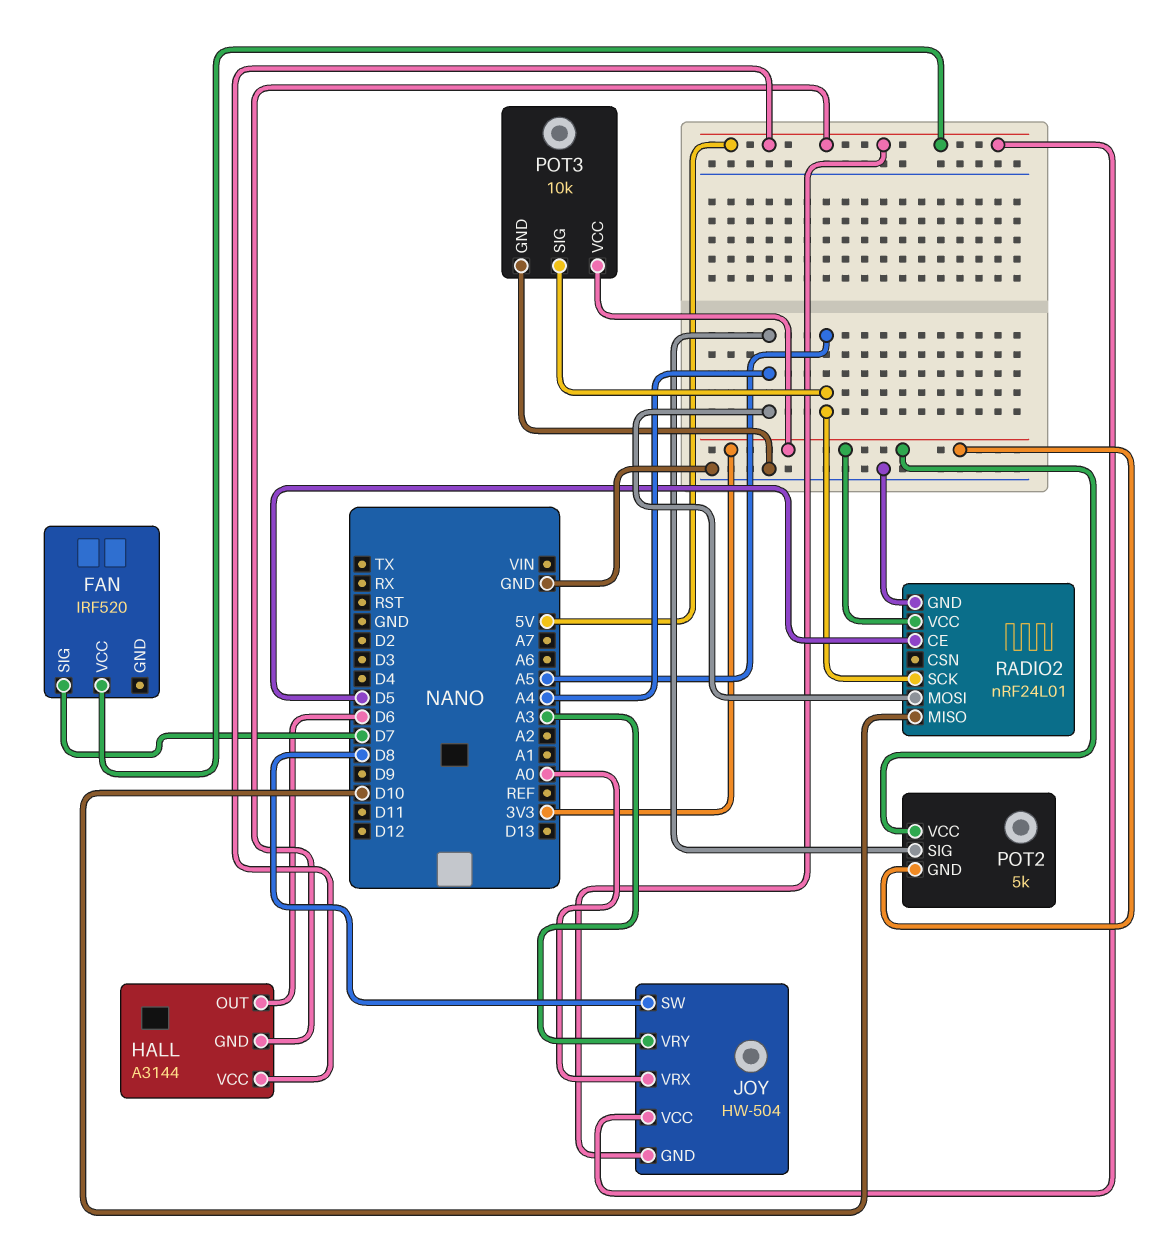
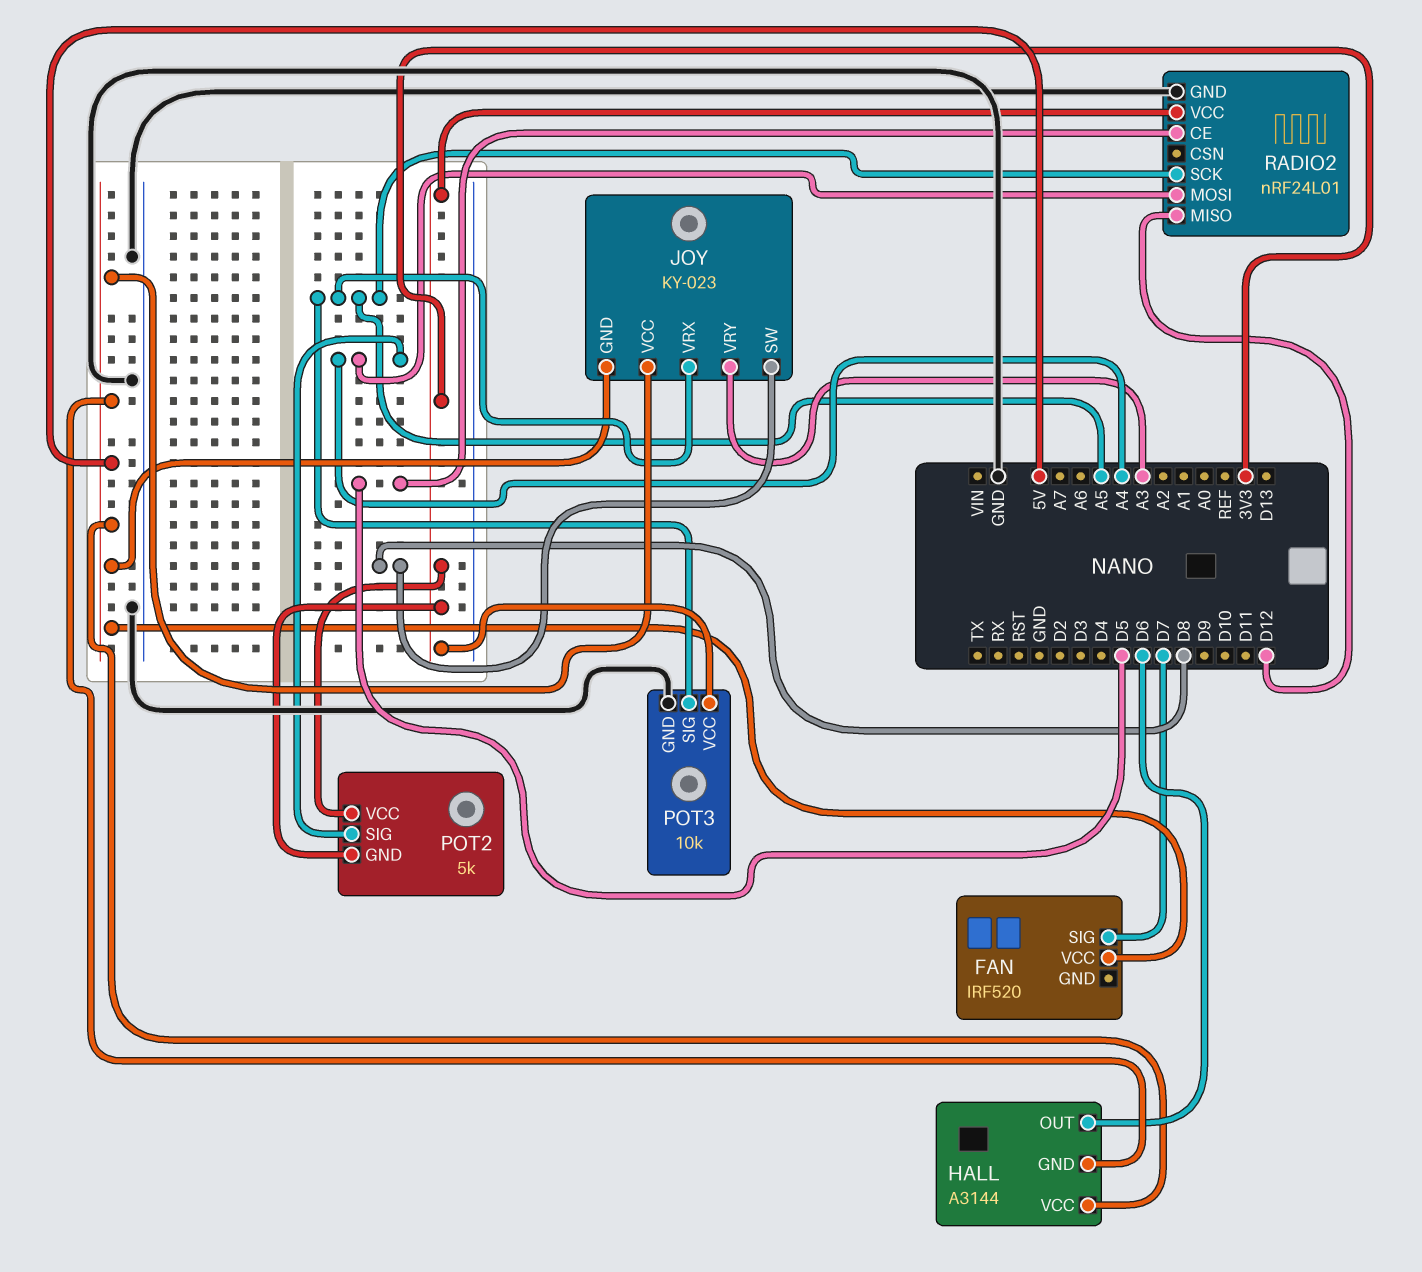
JOY: HW-504 -> KY-023
JOY pin VRX: A0 -> A5
RADIO2 pin MISO: D10 -> D12

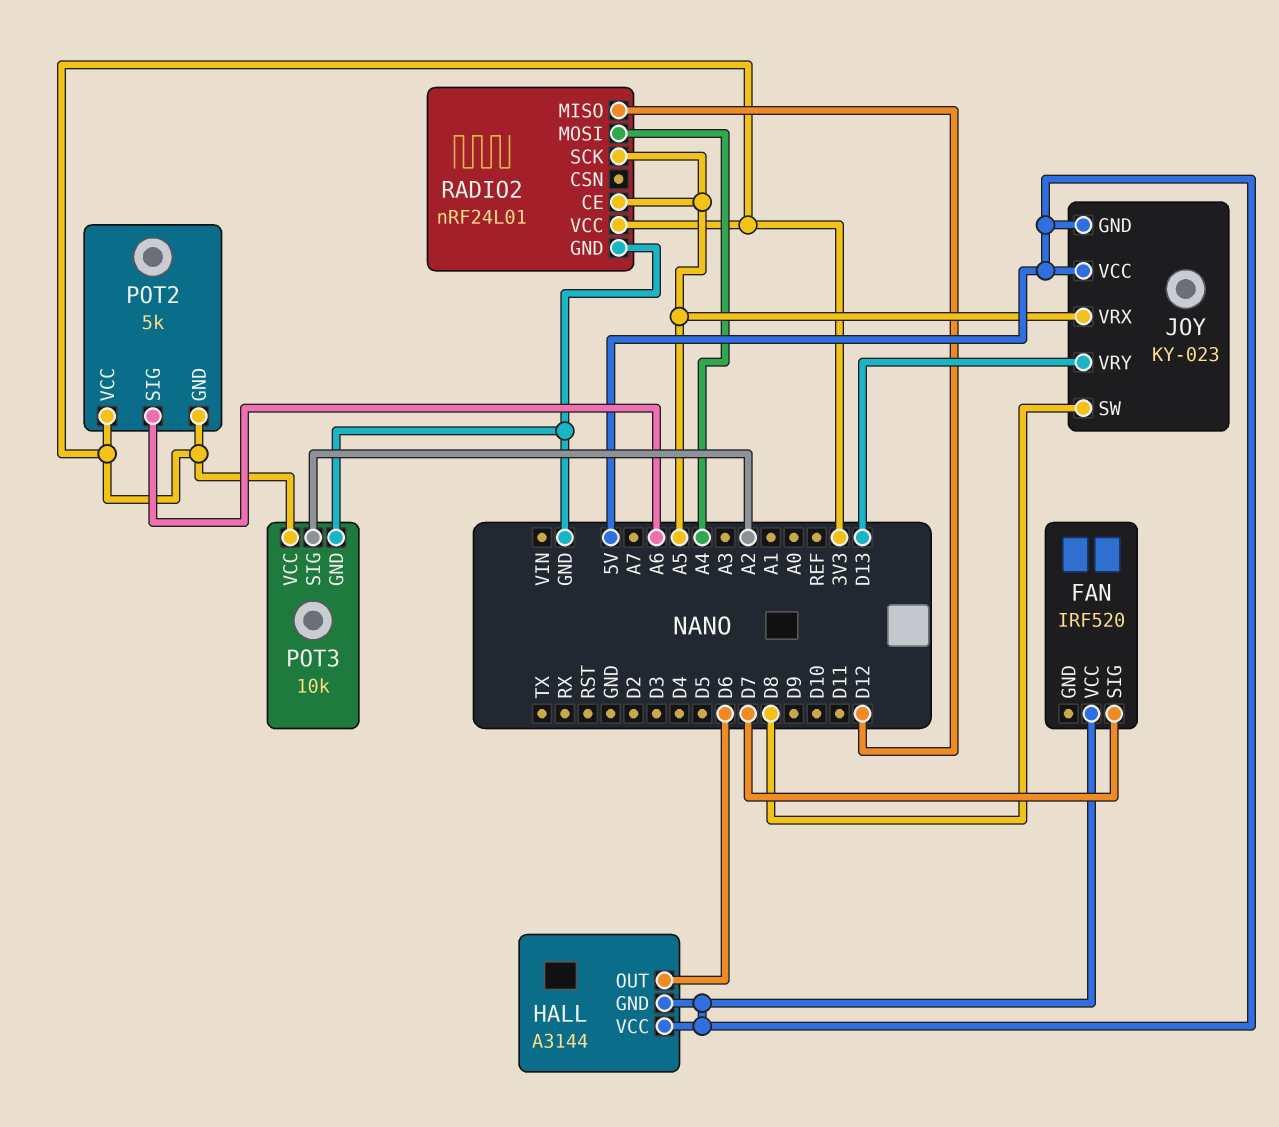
JOY pin VRY: A3 -> D13
POT2 pin SIG: A4 -> A6
POT3 pin SIG: A5 -> A2
RADIO2 pin CE: D5 -> A5

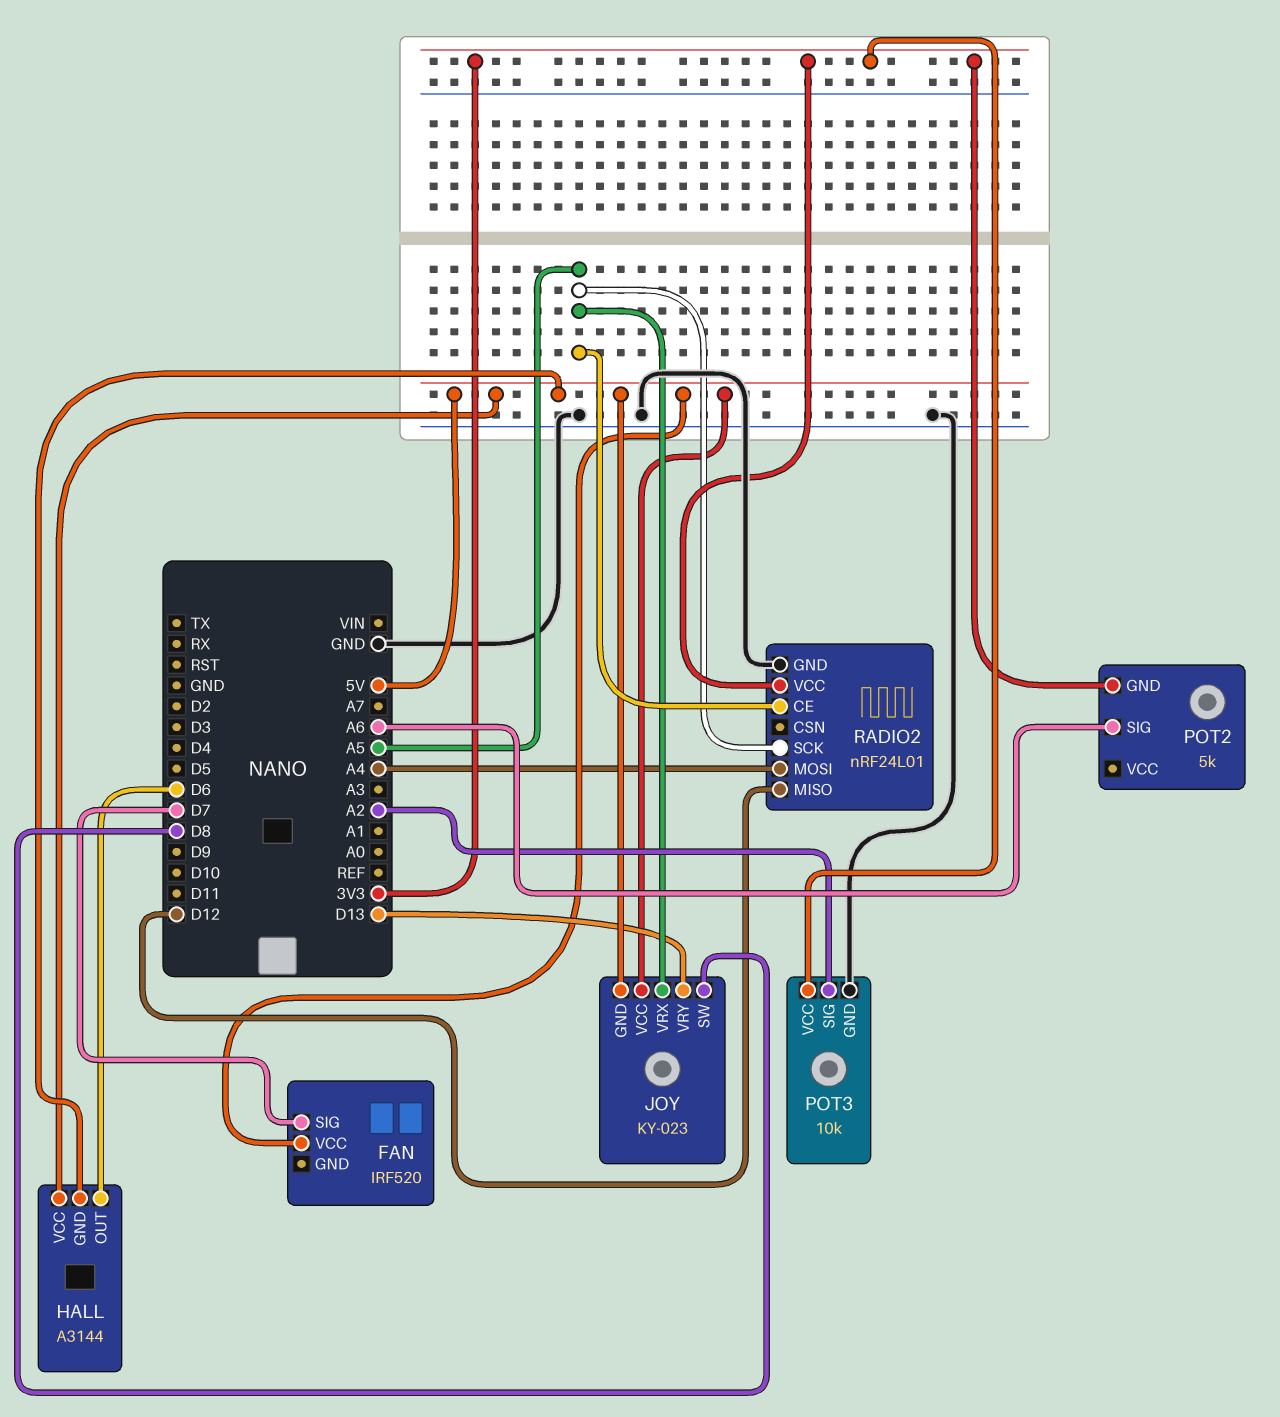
POT2 pin VCC: 3V3 -> none

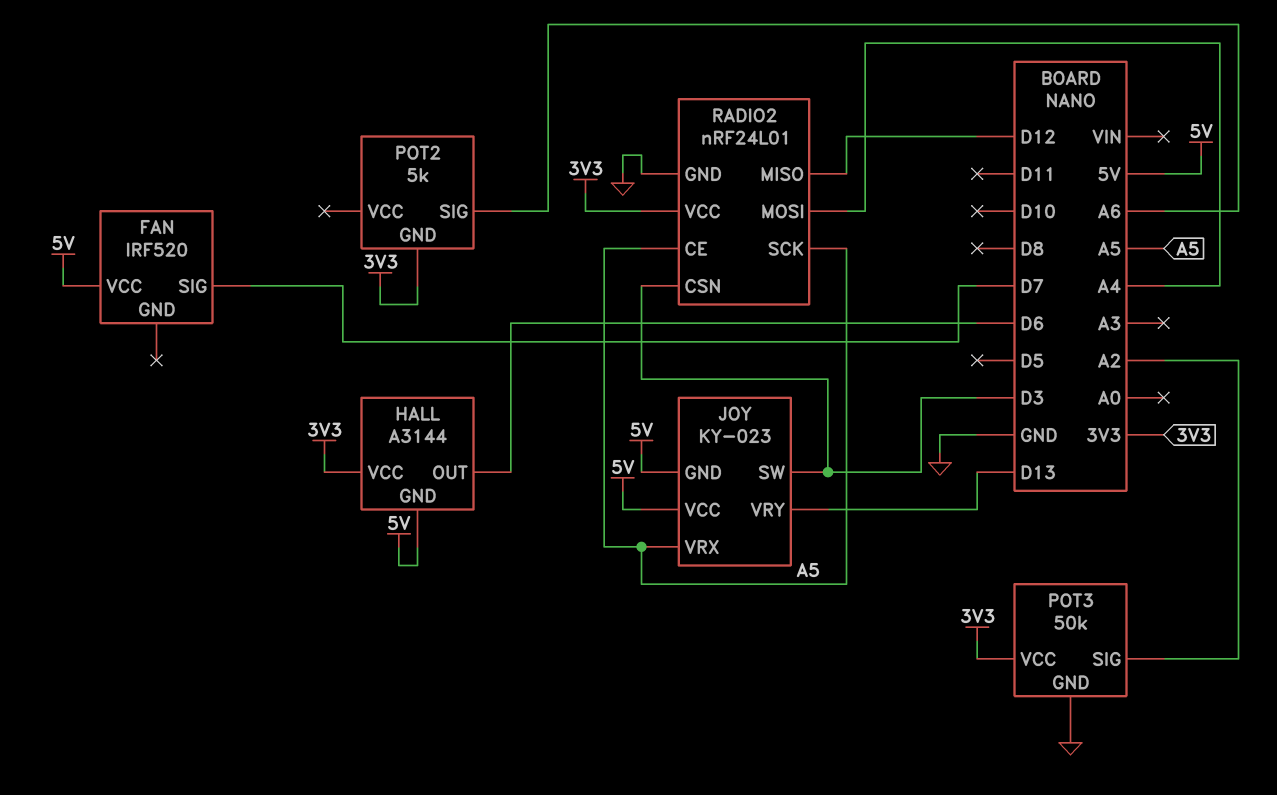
HALL pin VCC: 5V -> 3V3
JOY pin SW: D8 -> D3
POT3: 10k -> 50k
RADIO2 pin CSN: none -> D3

